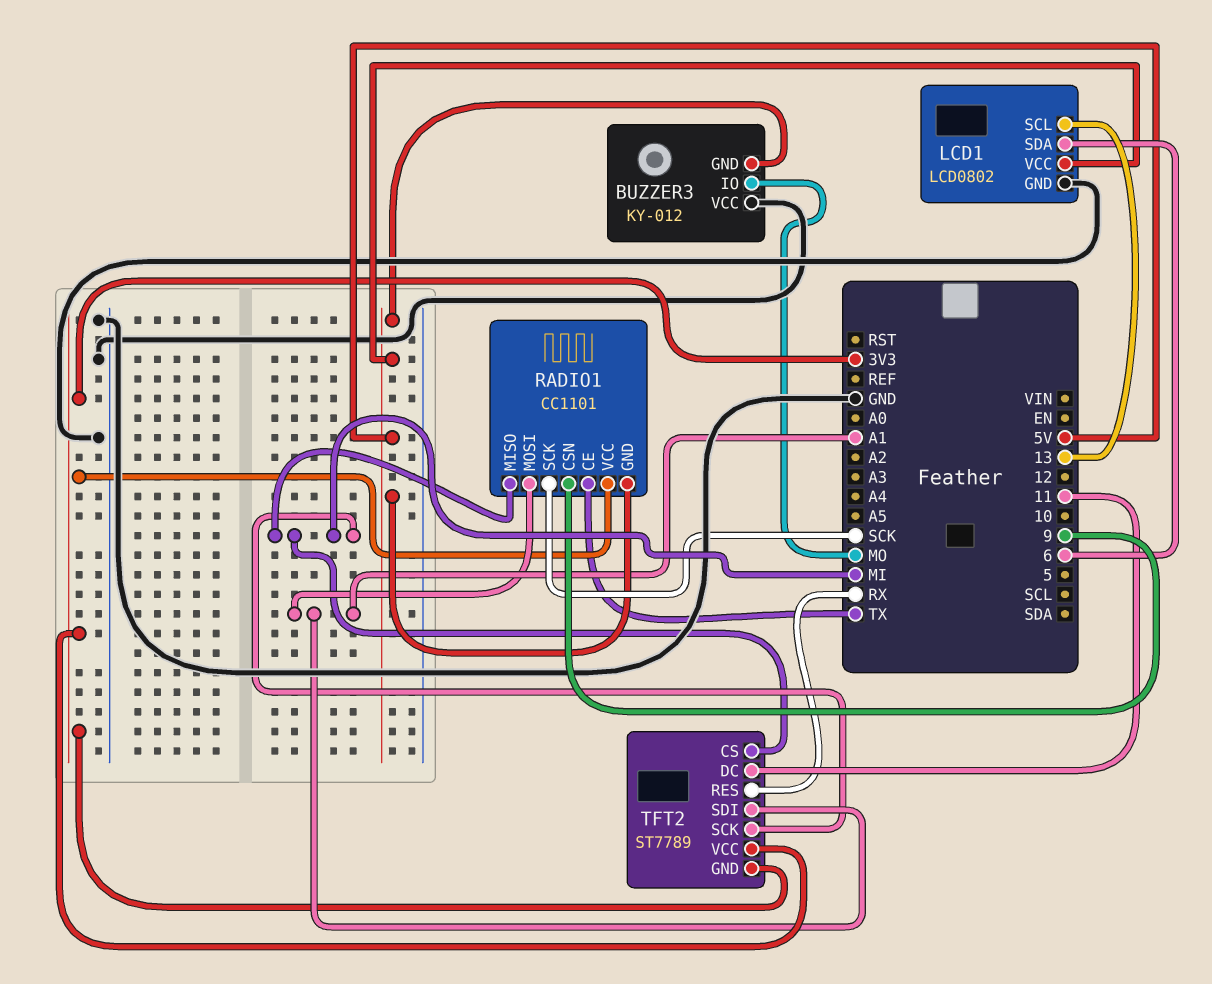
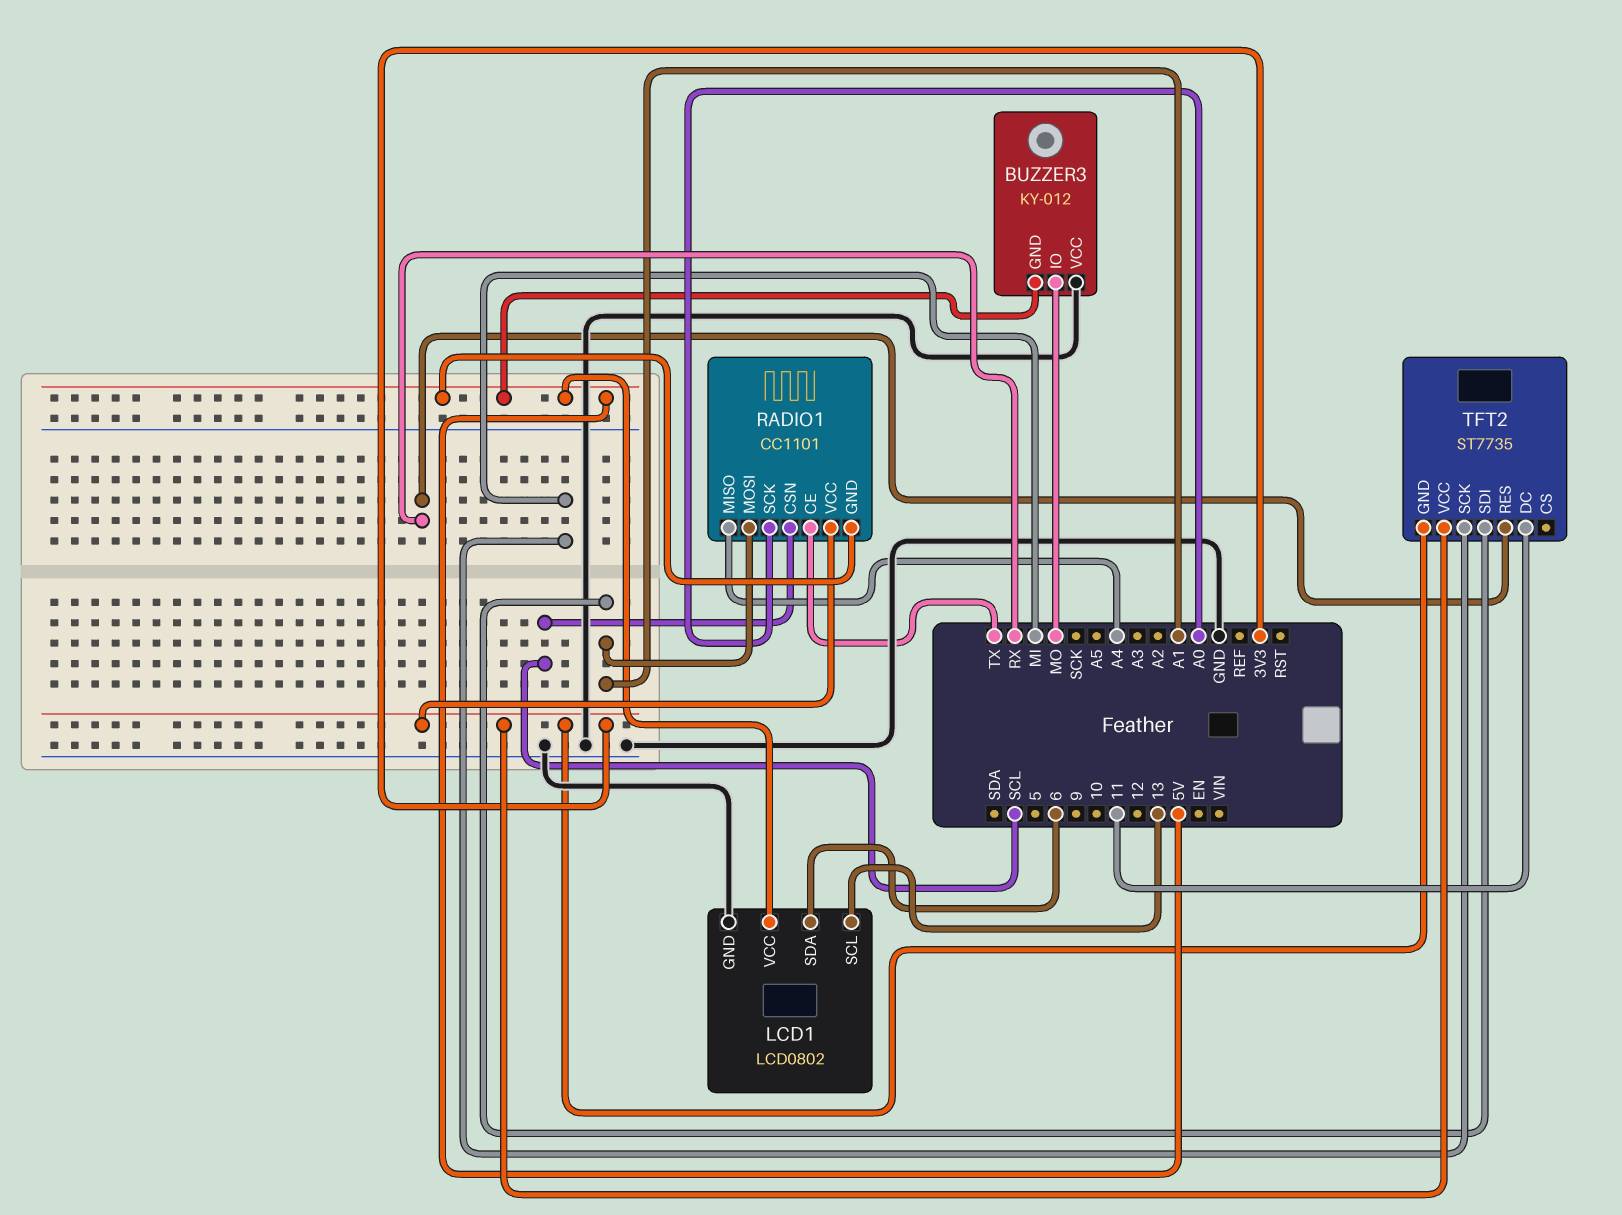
RADIO1 pin CSN: 9 -> SCL
RADIO1 pin MISO: MI -> A4
RADIO1 pin SCK: SCK -> A0
TFT2: ST7789 -> ST7735
TFT2 pin CS: MI -> none

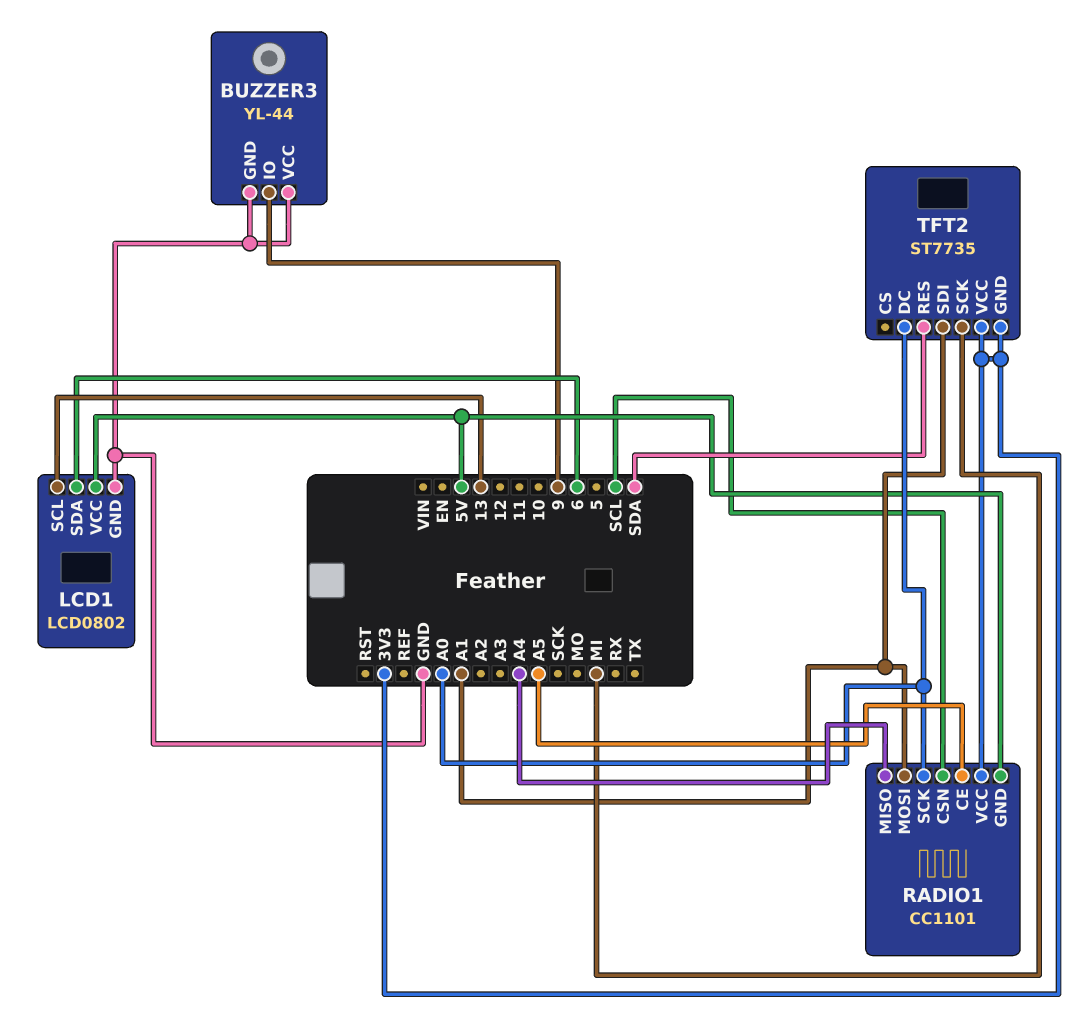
BUZZER3: KY-012 -> YL-44
BUZZER3 pin GND: 5V -> GND
BUZZER3 pin IO: MO -> 9
RADIO1 pin CE: TX -> A5
TFT2 pin DC: 11 -> A0
TFT2 pin RES: RX -> SDA

